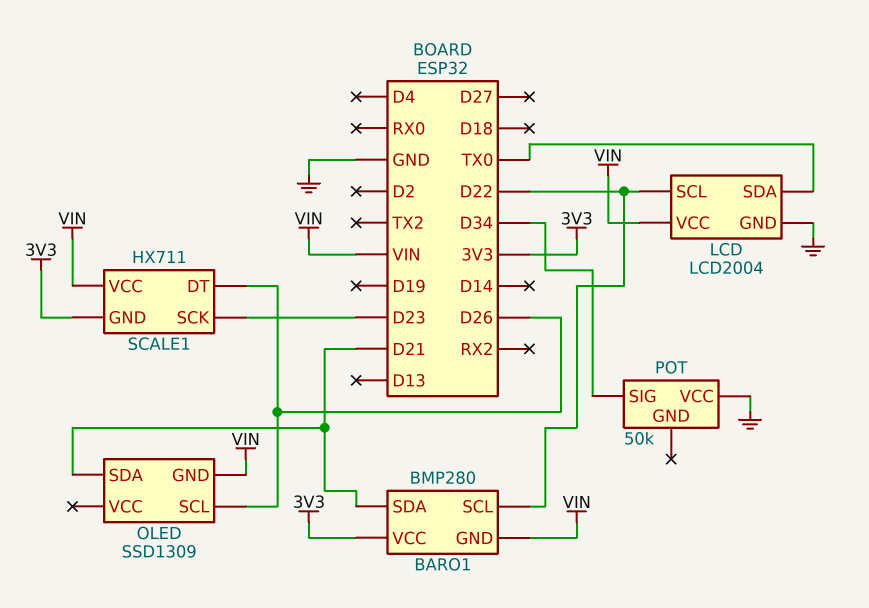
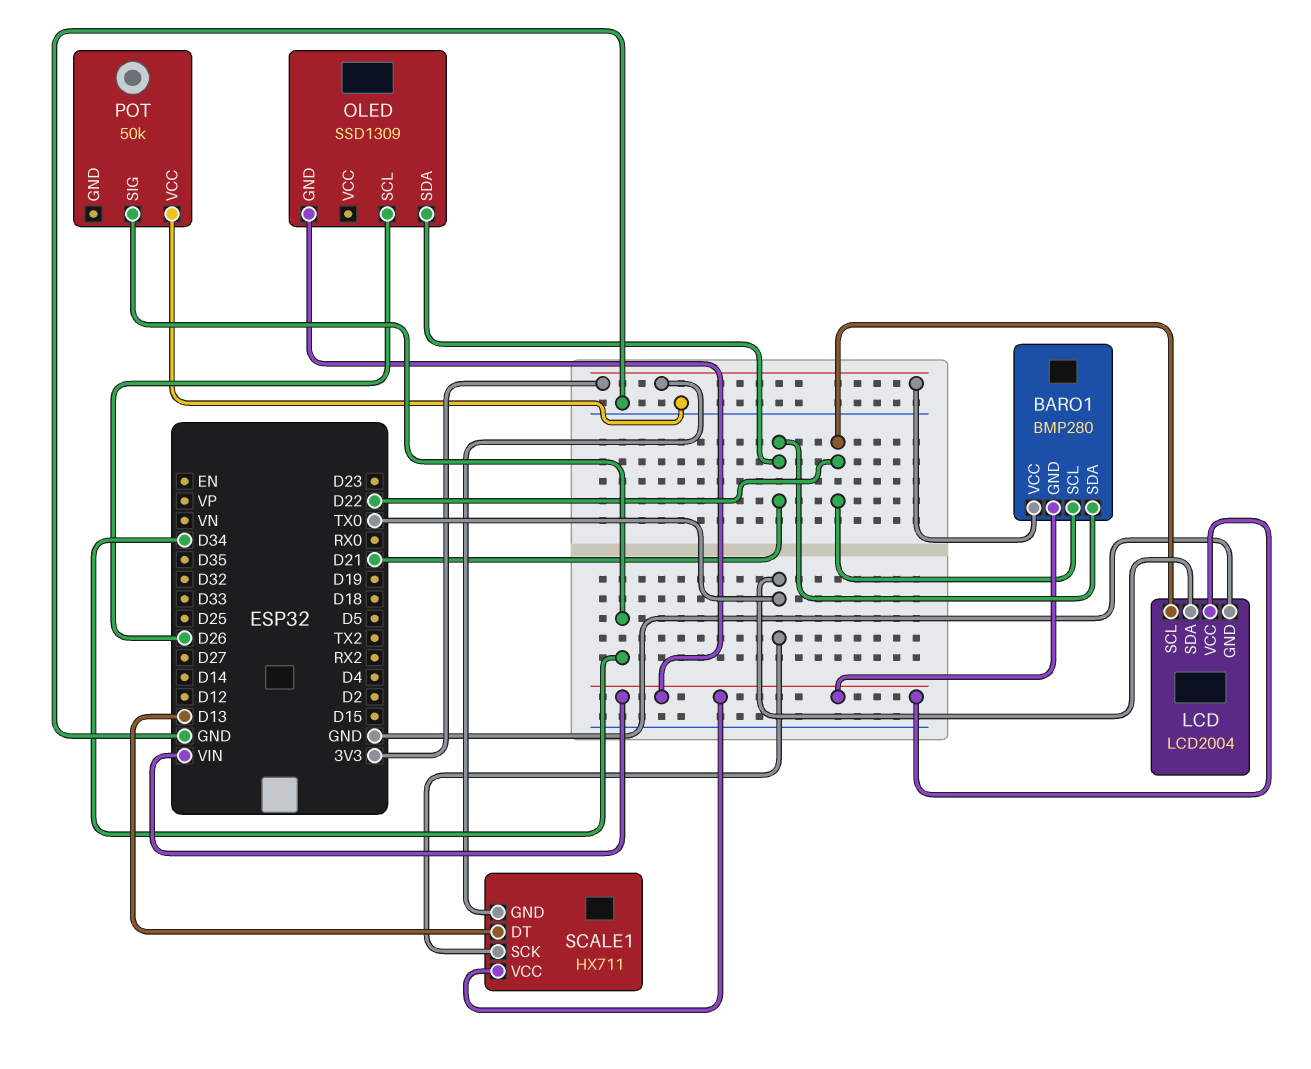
SCALE1 pin DT: D26 -> D13
SCALE1 pin SCK: D23 -> TX0

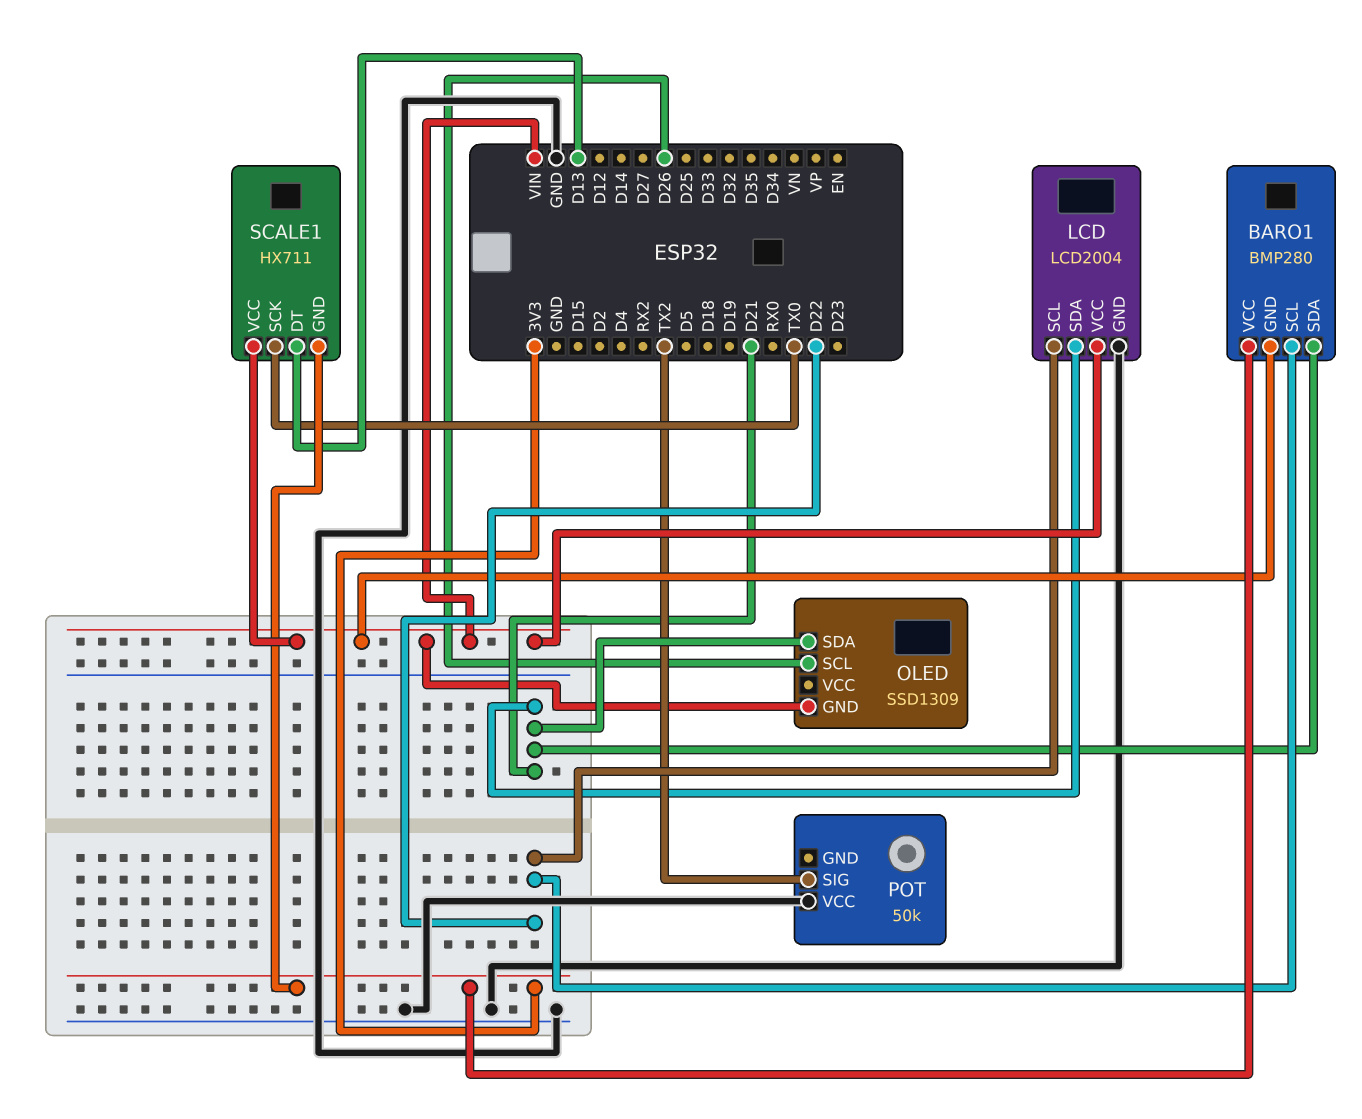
LCD pin SDA: TX0 -> D21
POT pin SIG: D34 -> TX2

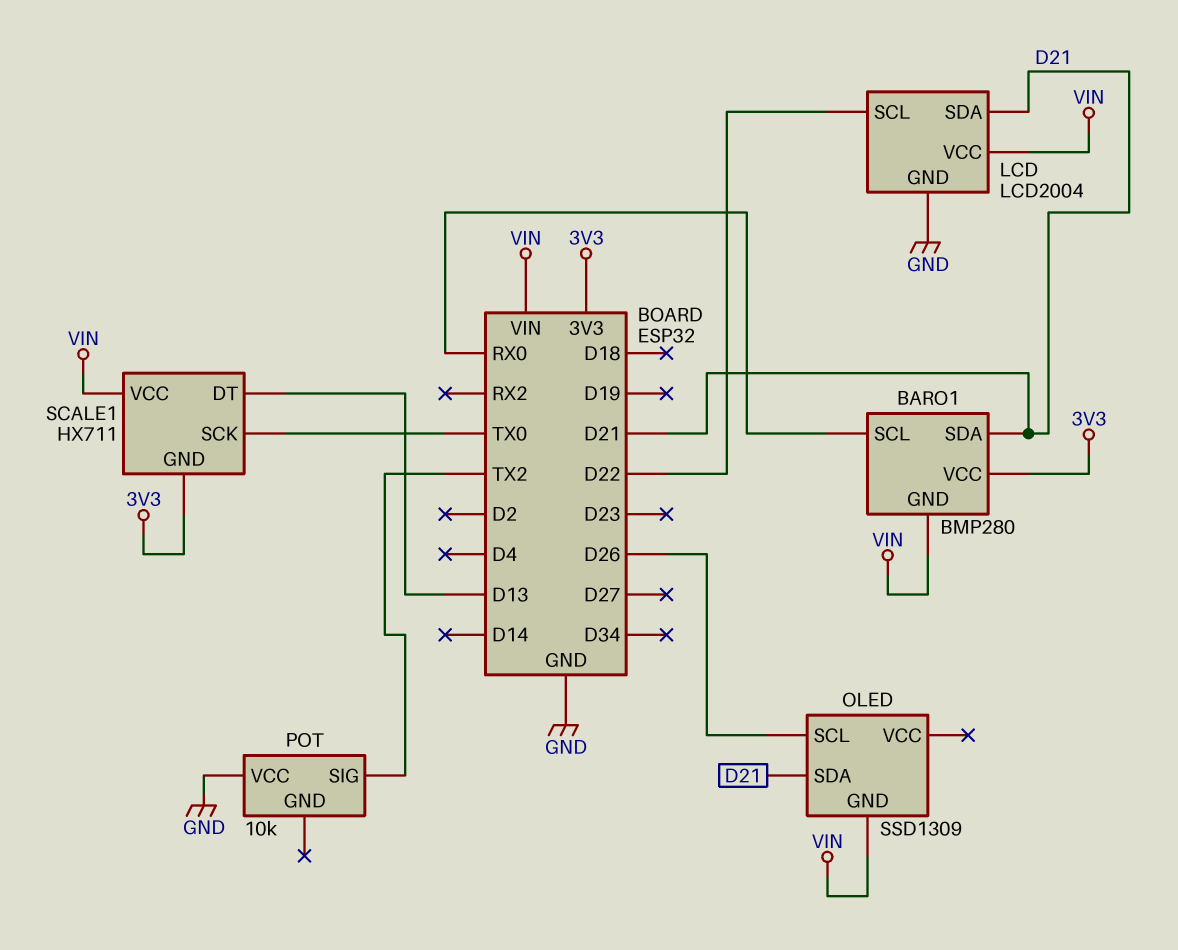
BARO1 pin SCL: D22 -> RX0
POT: 50k -> 10k

